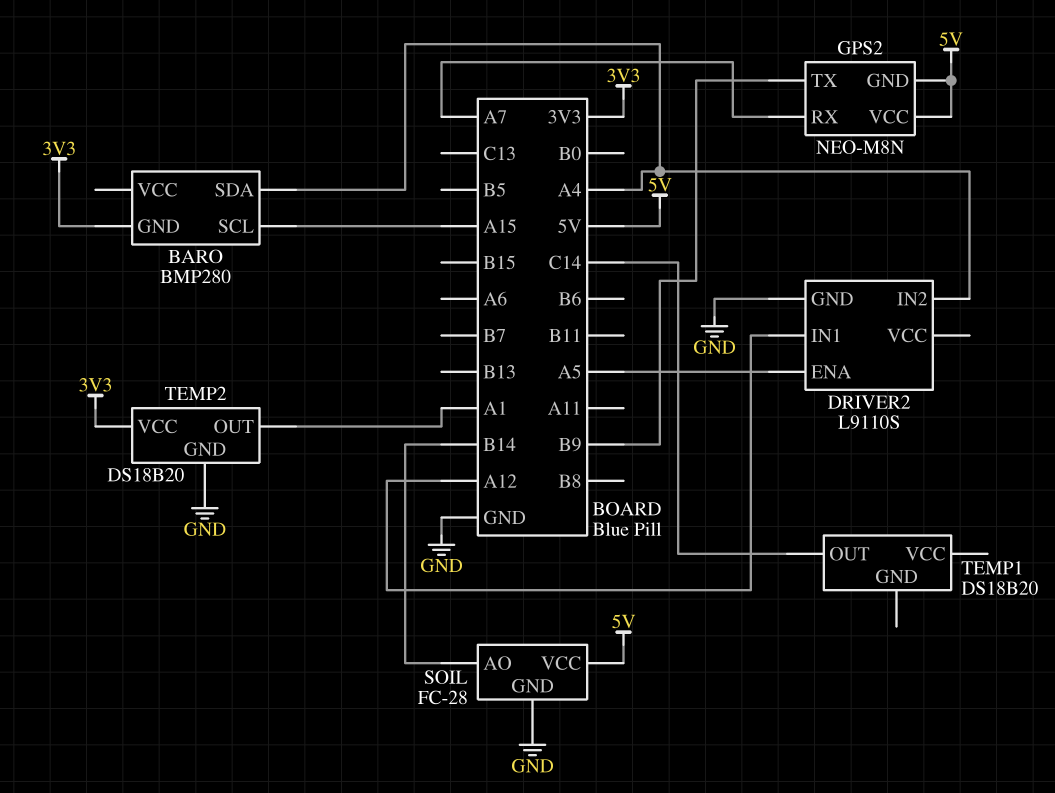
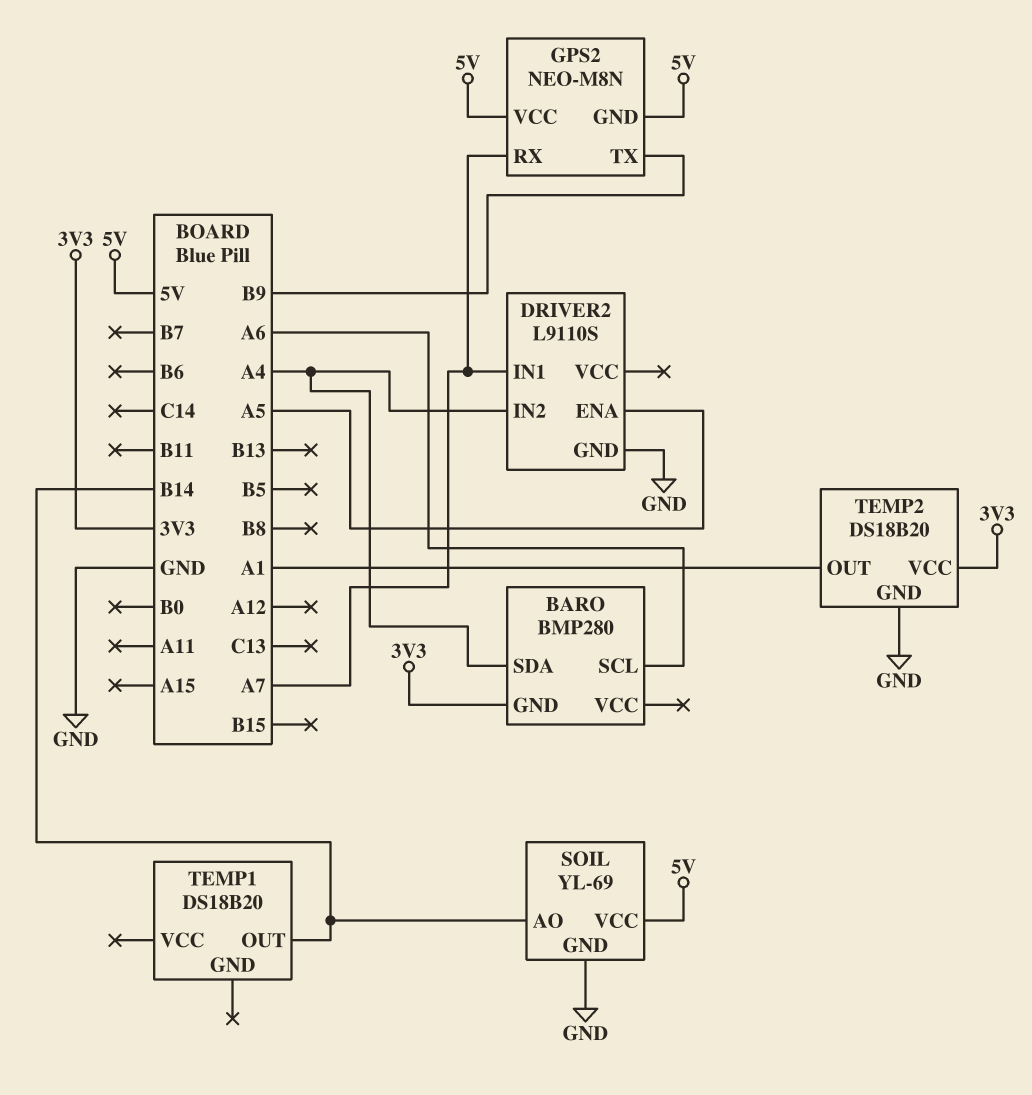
BARO pin SCL: A15 -> A6
DRIVER2 pin IN1: A12 -> A7
SOIL: FC-28 -> YL-69
TEMP1 pin OUT: C14 -> B14

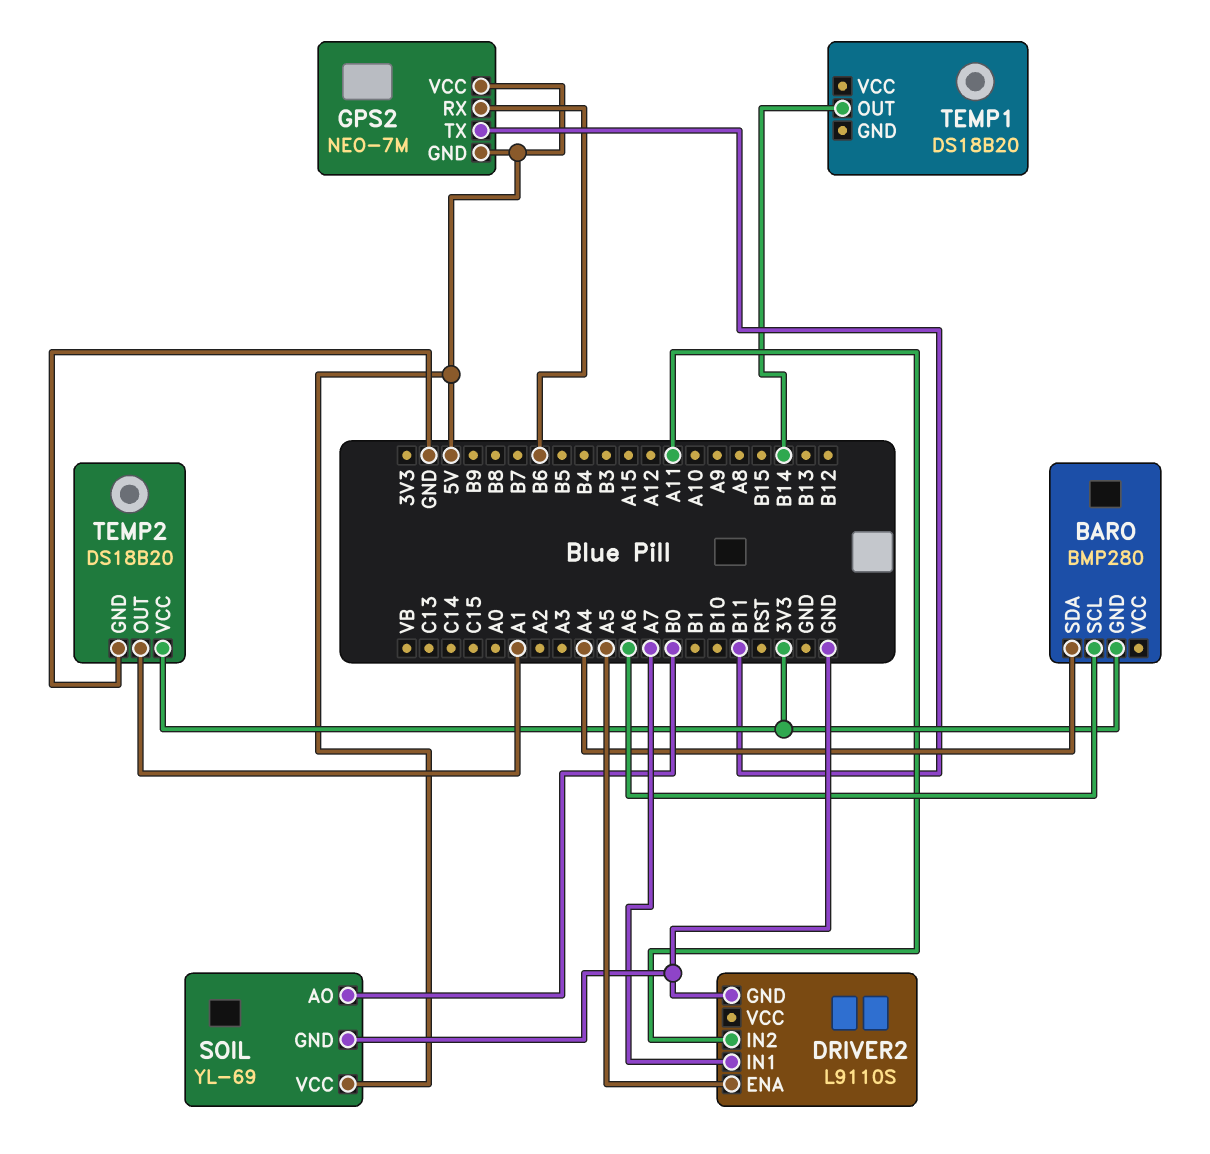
DRIVER2 pin IN2: A4 -> A11
GPS2: NEO-M8N -> NEO-7M
GPS2 pin RX: A7 -> B6
GPS2 pin TX: B9 -> B11
SOIL pin AO: B14 -> B0

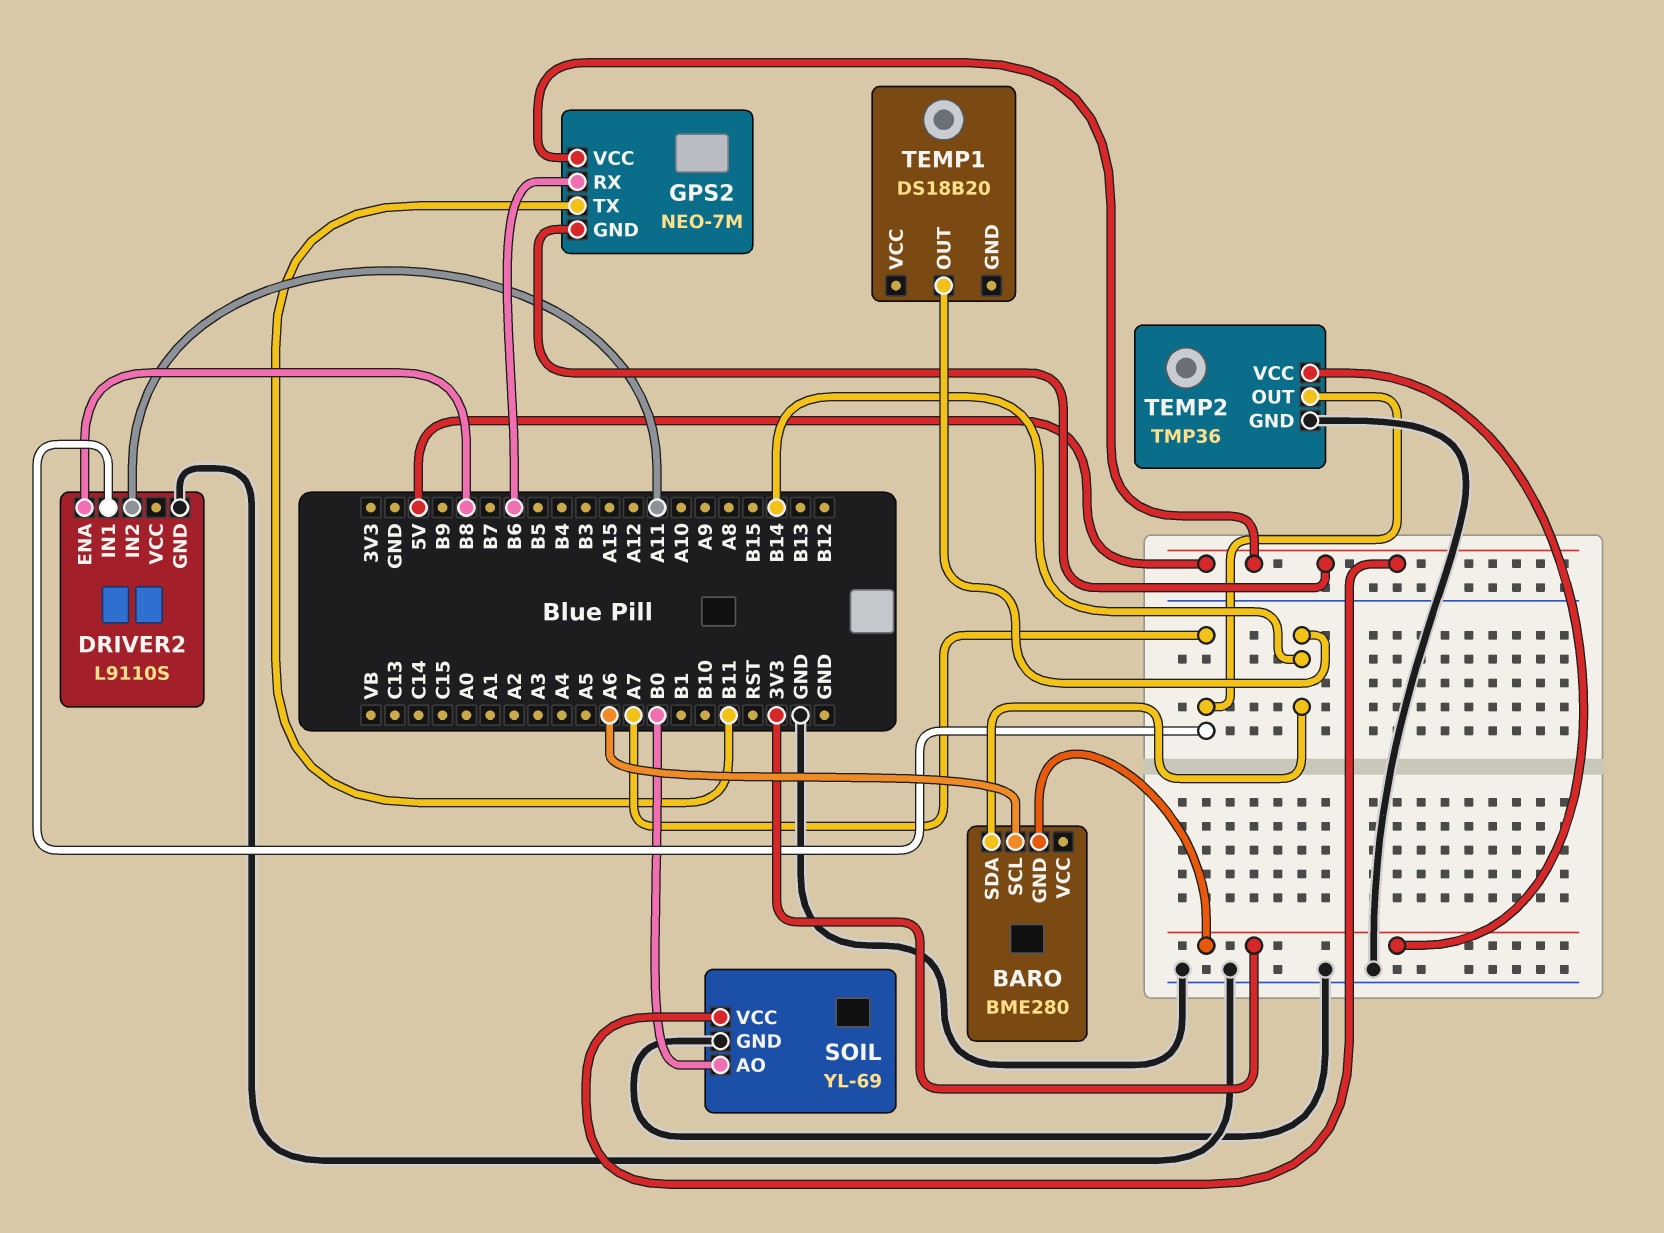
BARO: BMP280 -> BME280
BARO pin SDA: A4 -> B14
DRIVER2 pin ENA: A5 -> B8
TEMP2: DS18B20 -> TMP36
TEMP2 pin OUT: A1 -> A7

